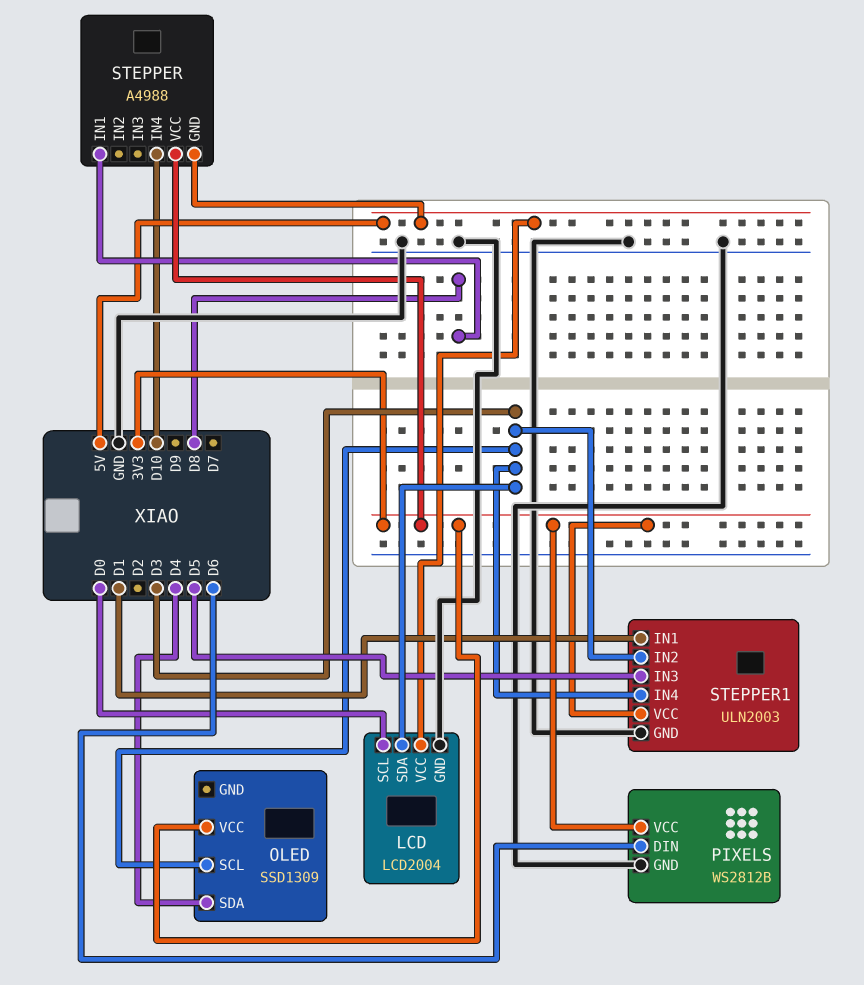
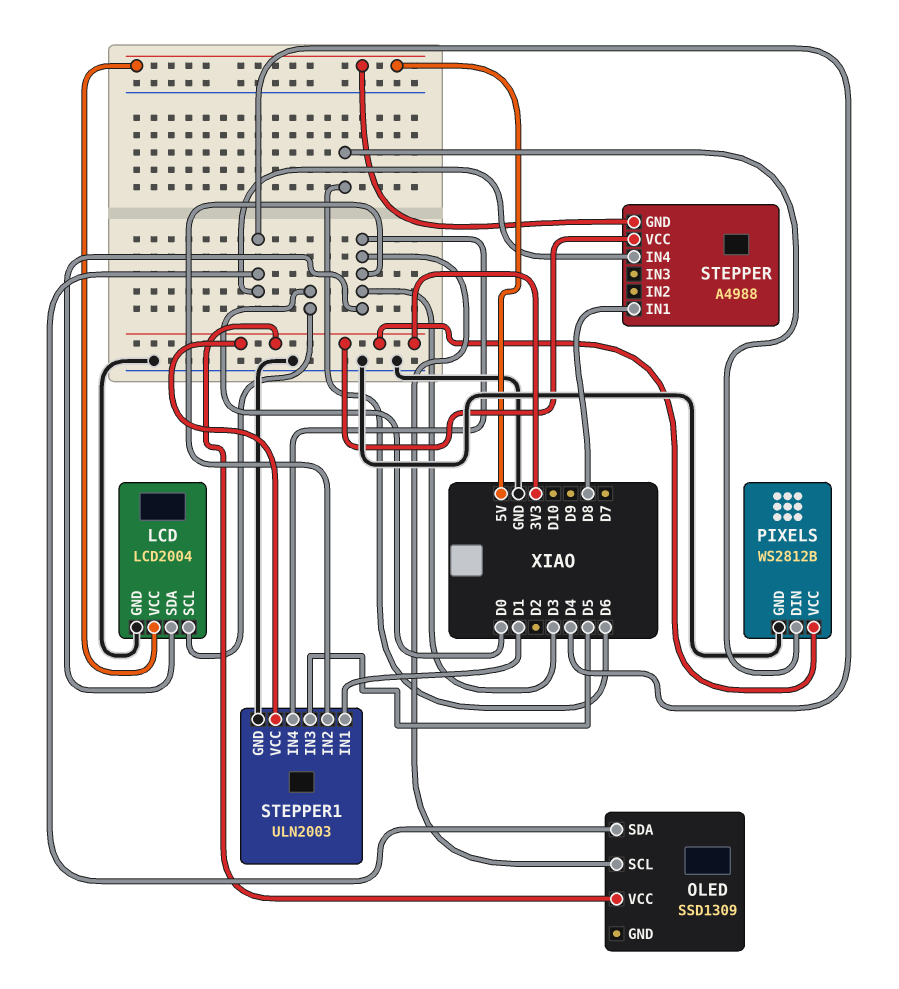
STEPPER pin IN4: D10 -> D4

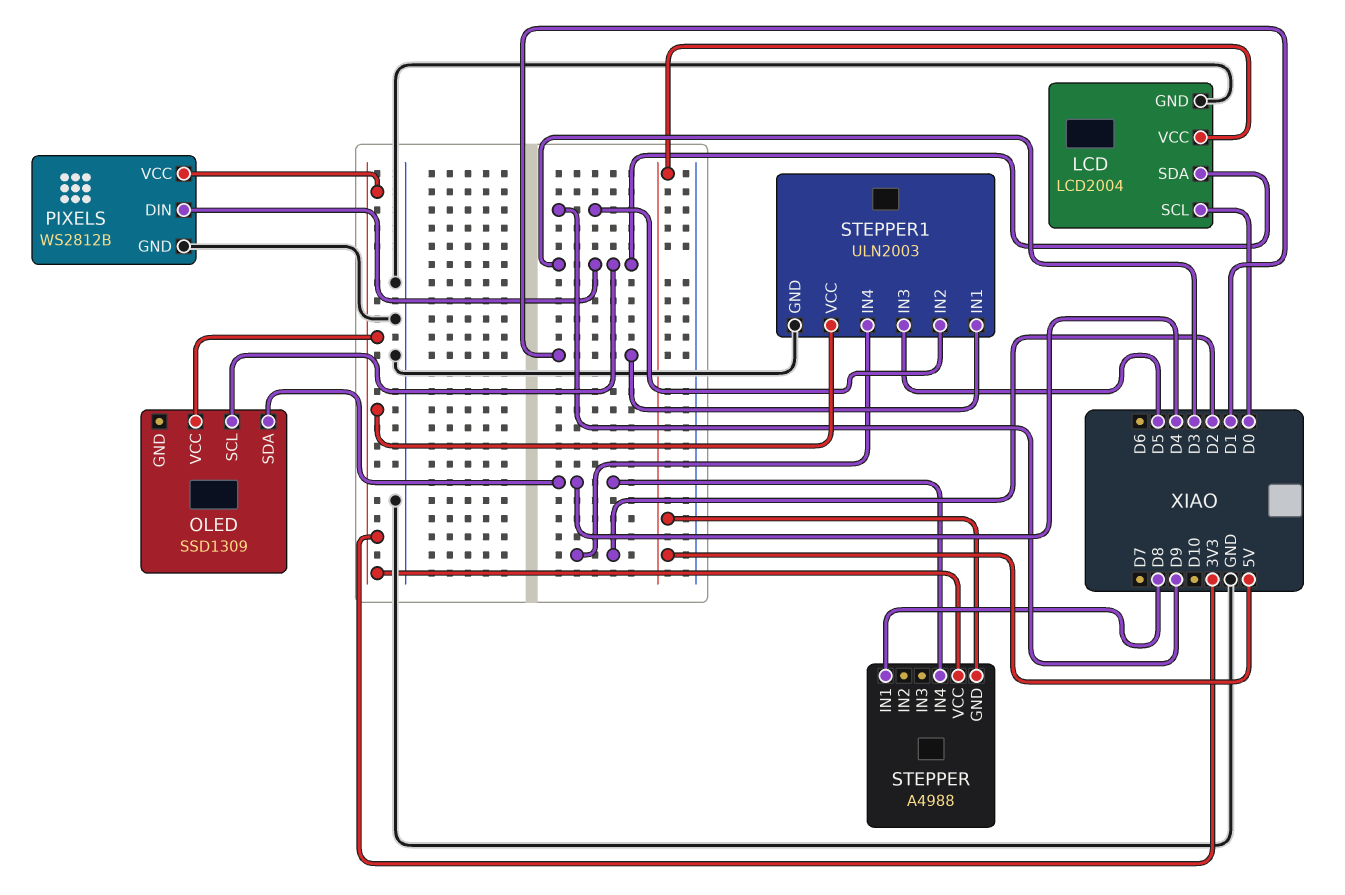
PIXELS pin DIN: D6 -> D3
STEPPER1 pin IN2: D3 -> D9
STEPPER1 pin IN4: D3 -> D2

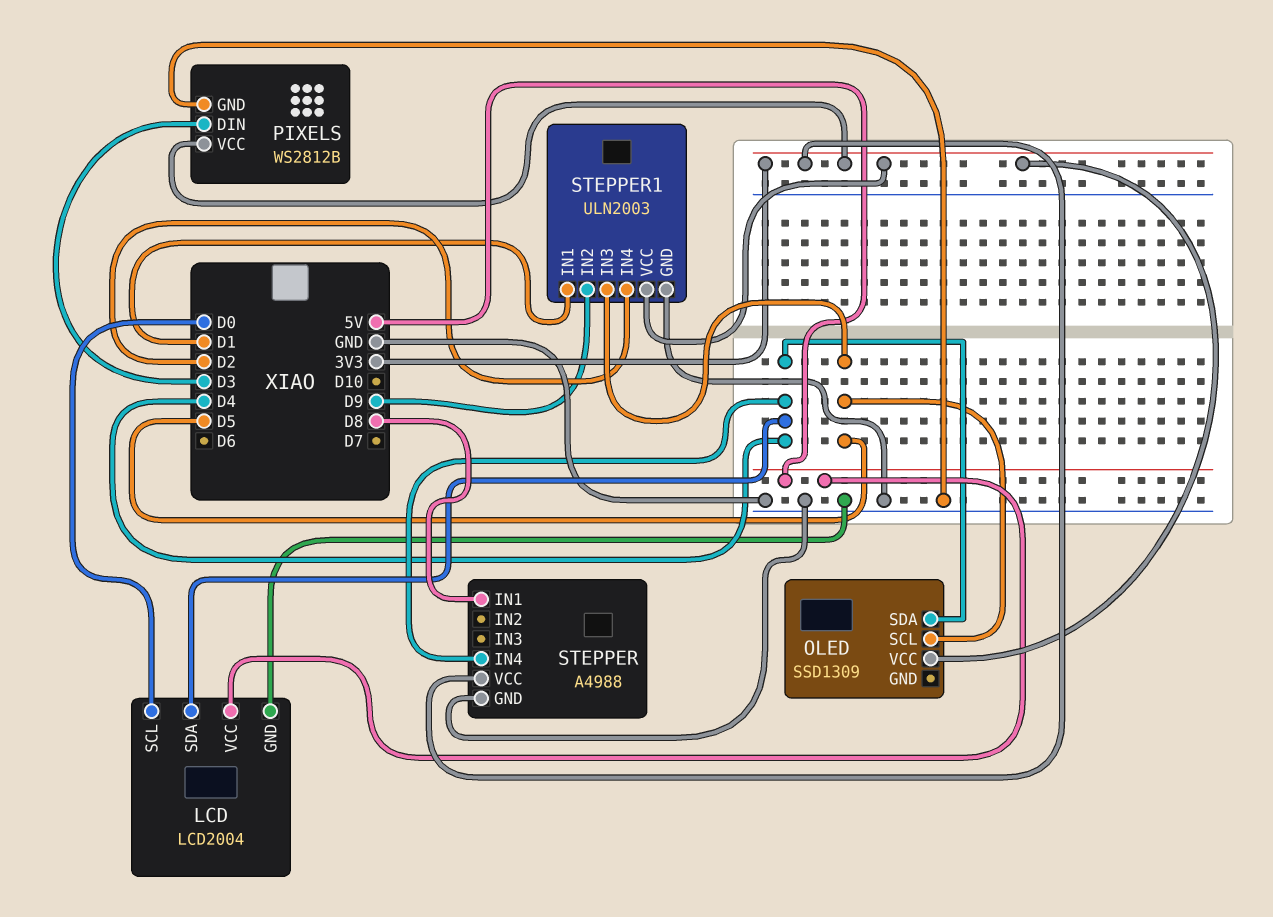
LCD pin SDA: D3 -> D4
OLED pin SCL: D3 -> D5
STEPPER pin GND: 5V -> GND

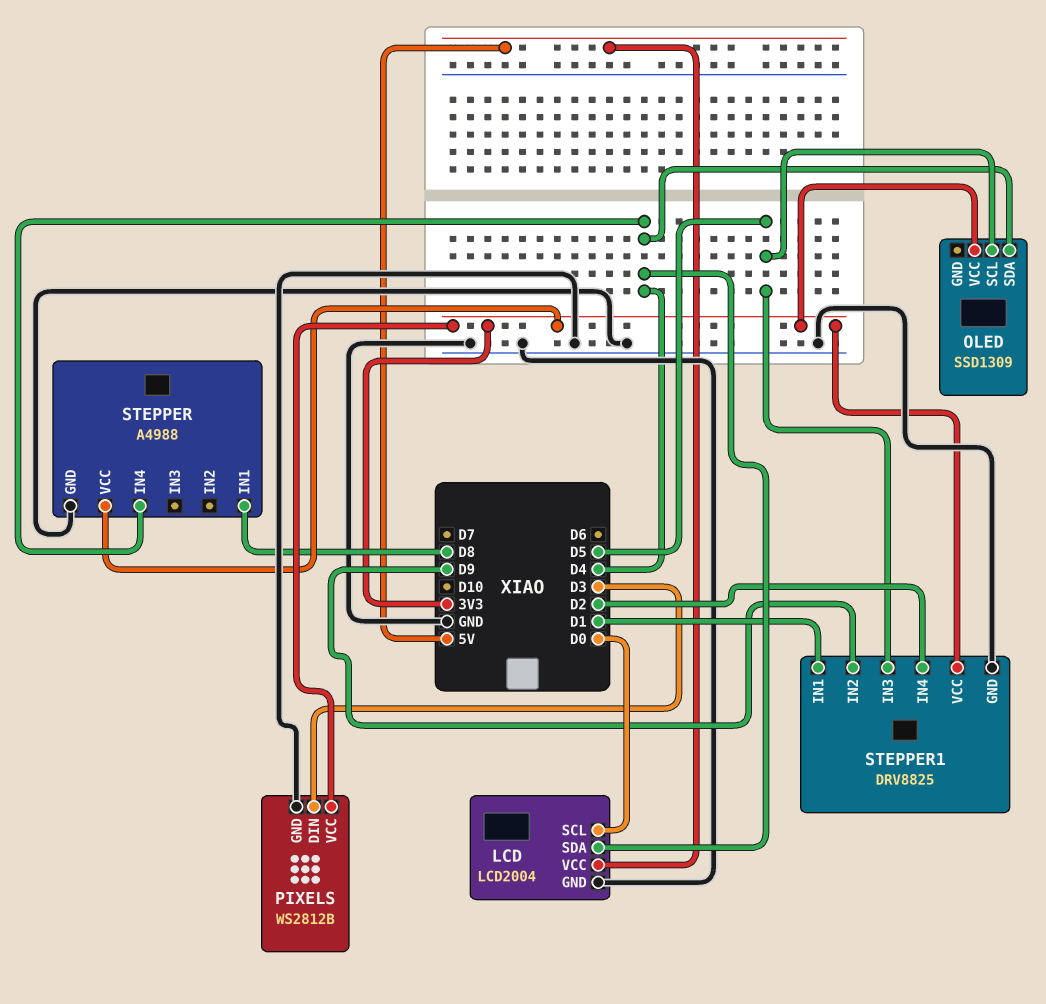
STEPPER1: ULN2003 -> DRV8825

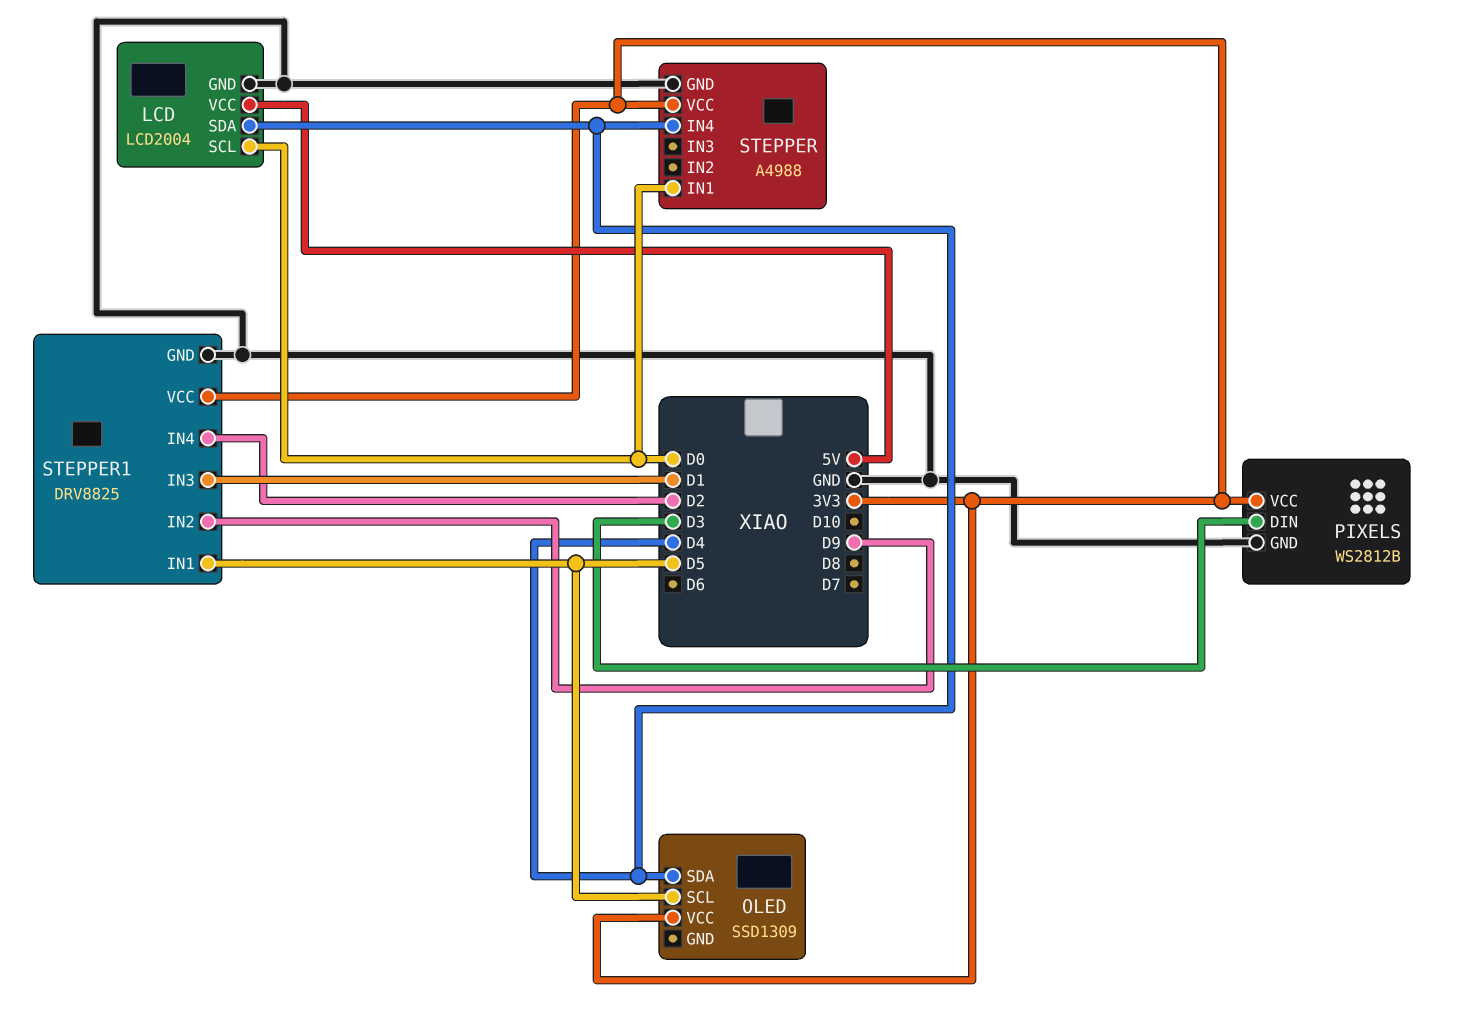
STEPPER pin IN1: D8 -> D0
STEPPER1 pin IN1: D1 -> D5
STEPPER1 pin IN3: D5 -> D1

